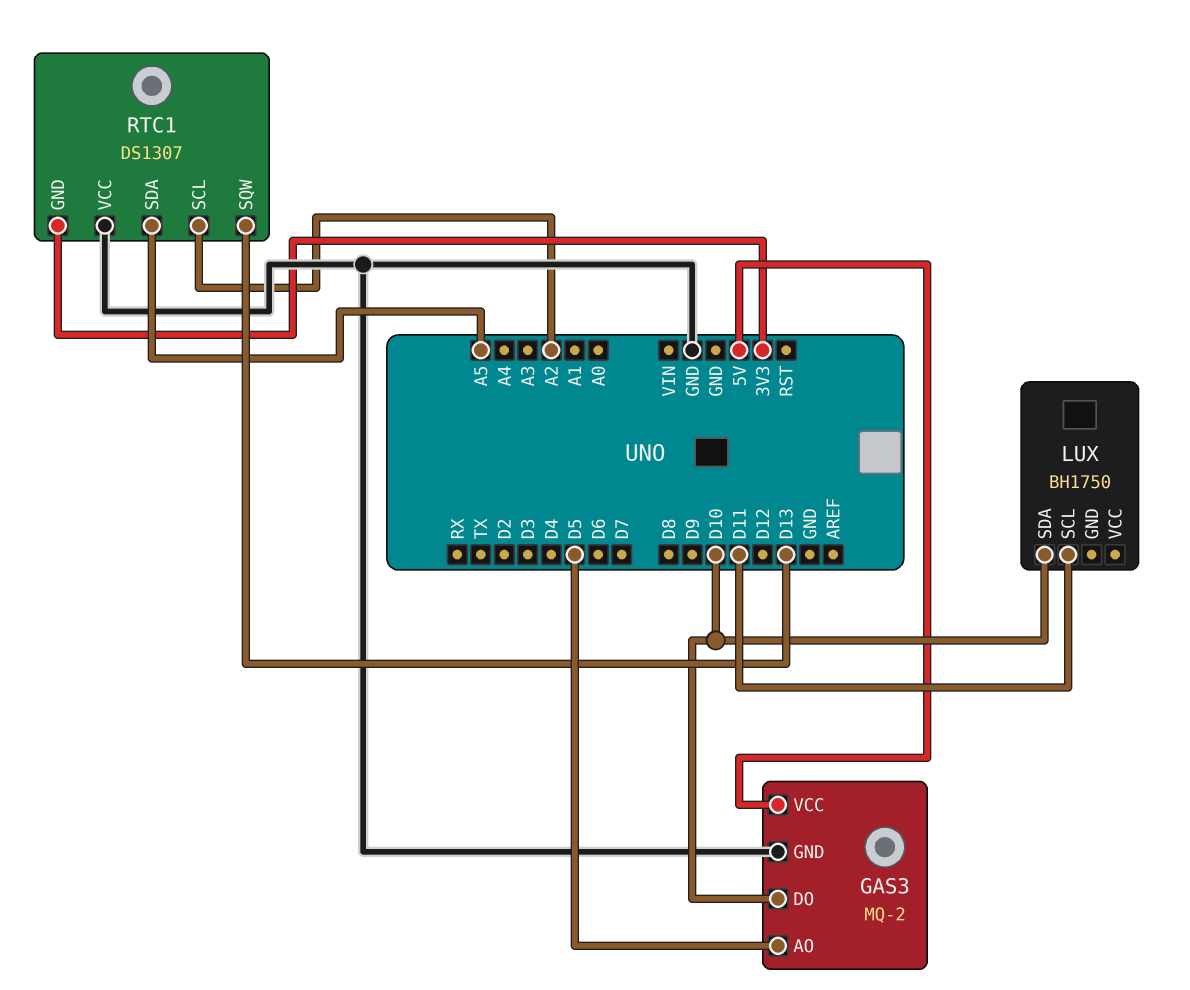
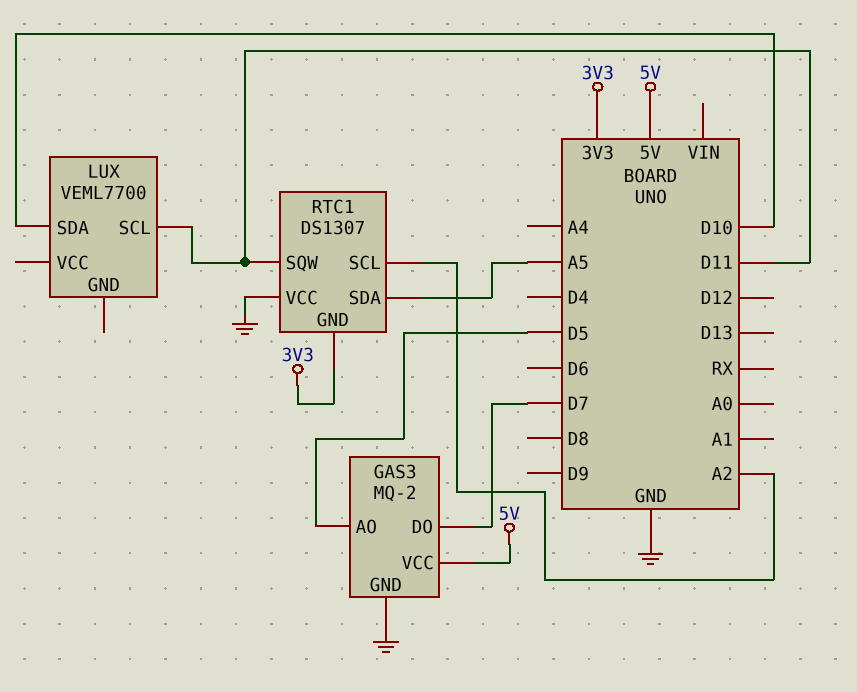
GAS3 pin DO: D10 -> D7
LUX: BH1750 -> VEML7700
RTC1 pin SQW: D13 -> D11

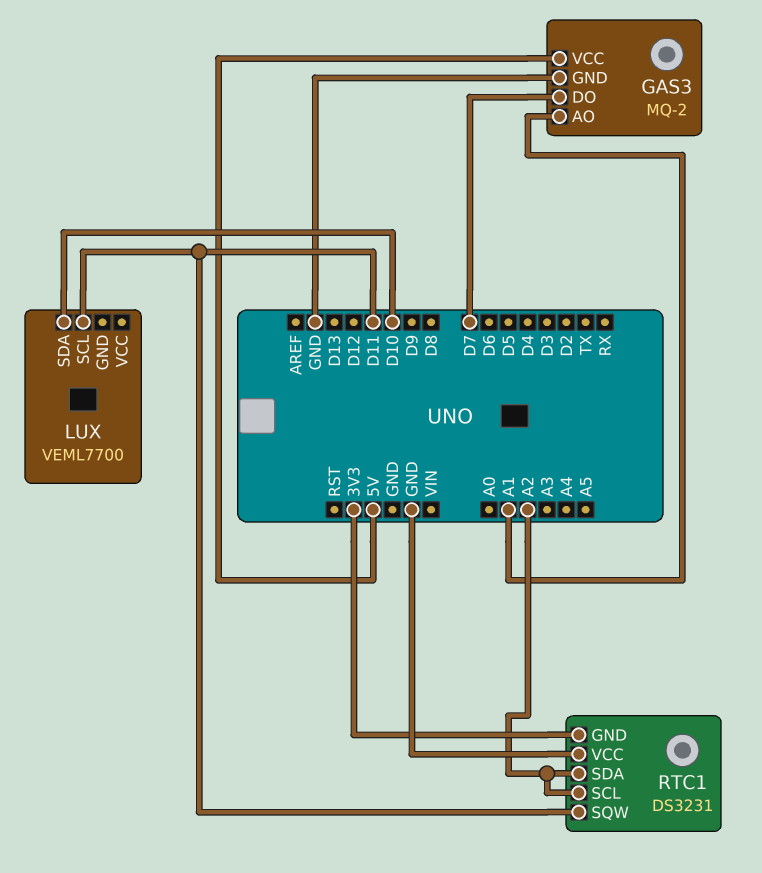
GAS3 pin AO: D5 -> A1
RTC1: DS1307 -> DS3231
RTC1 pin SDA: A5 -> A2

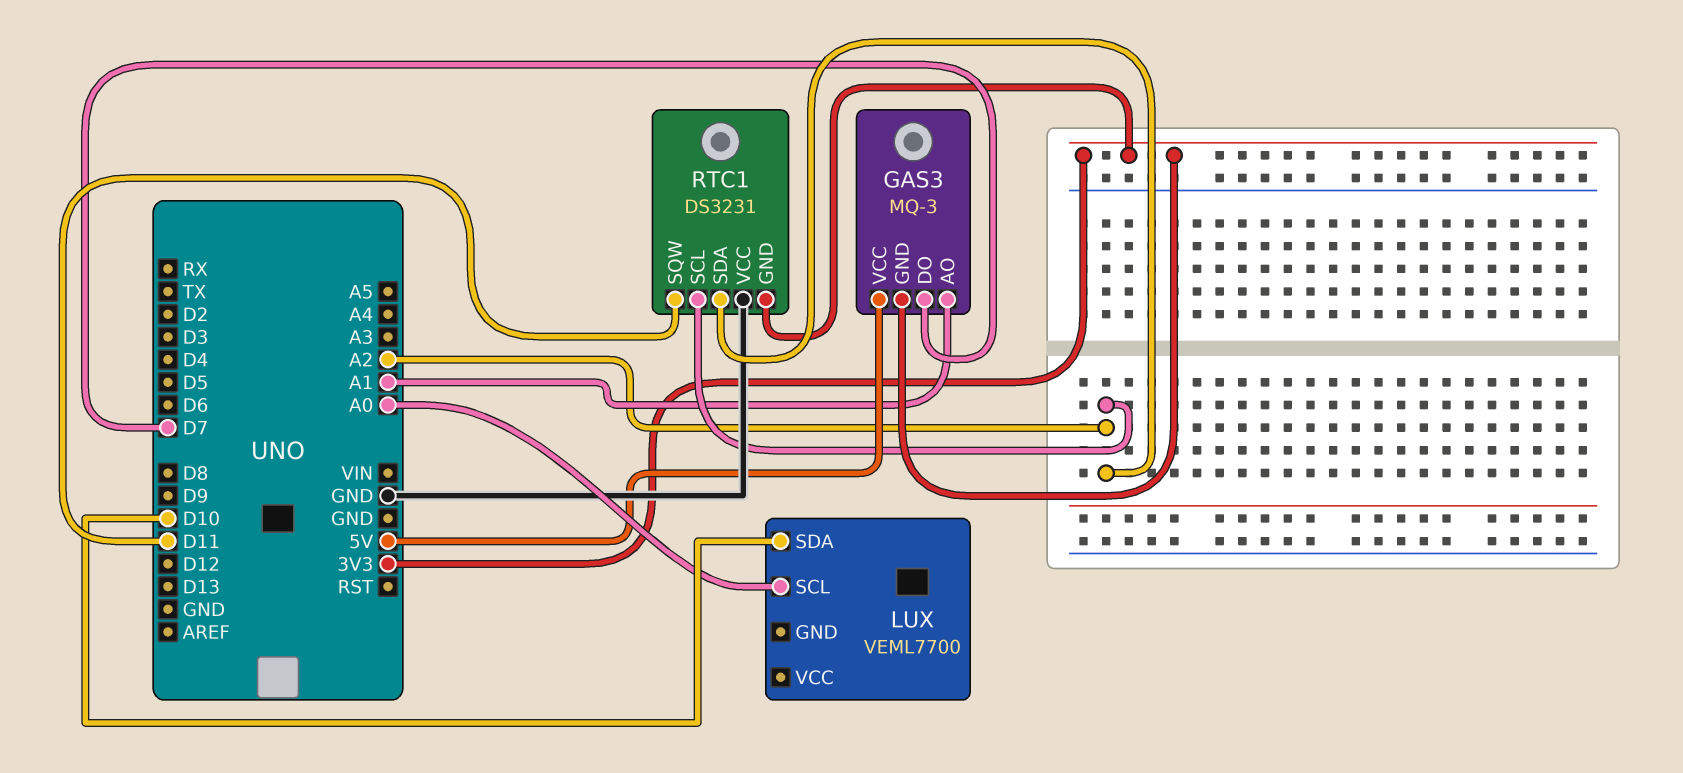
GAS3: MQ-2 -> MQ-3
GAS3 pin GND: GND -> 3V3
LUX pin SCL: D11 -> A0

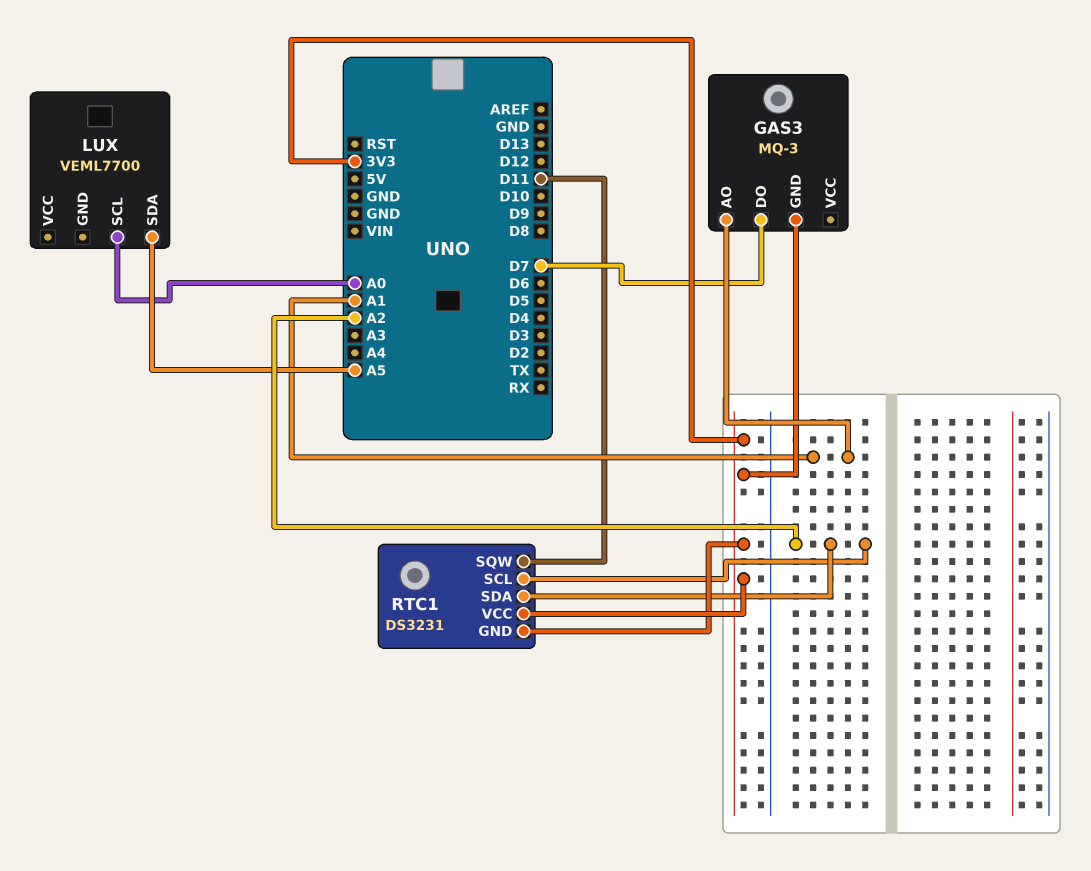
GAS3 pin VCC: 5V -> none
LUX pin SDA: D10 -> A5
RTC1 pin VCC: GND -> 3V3

